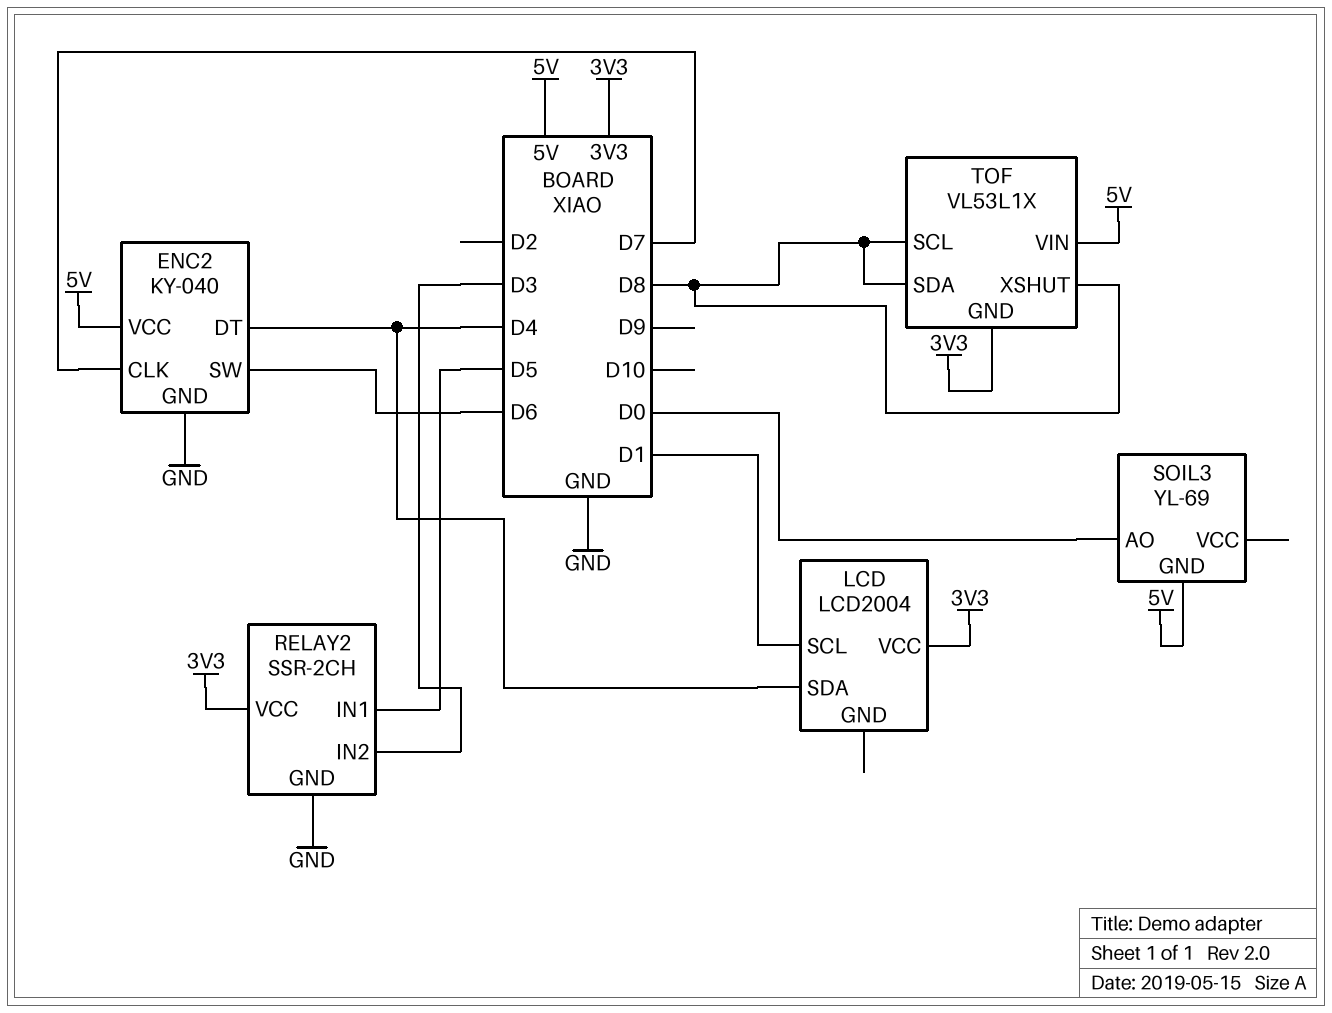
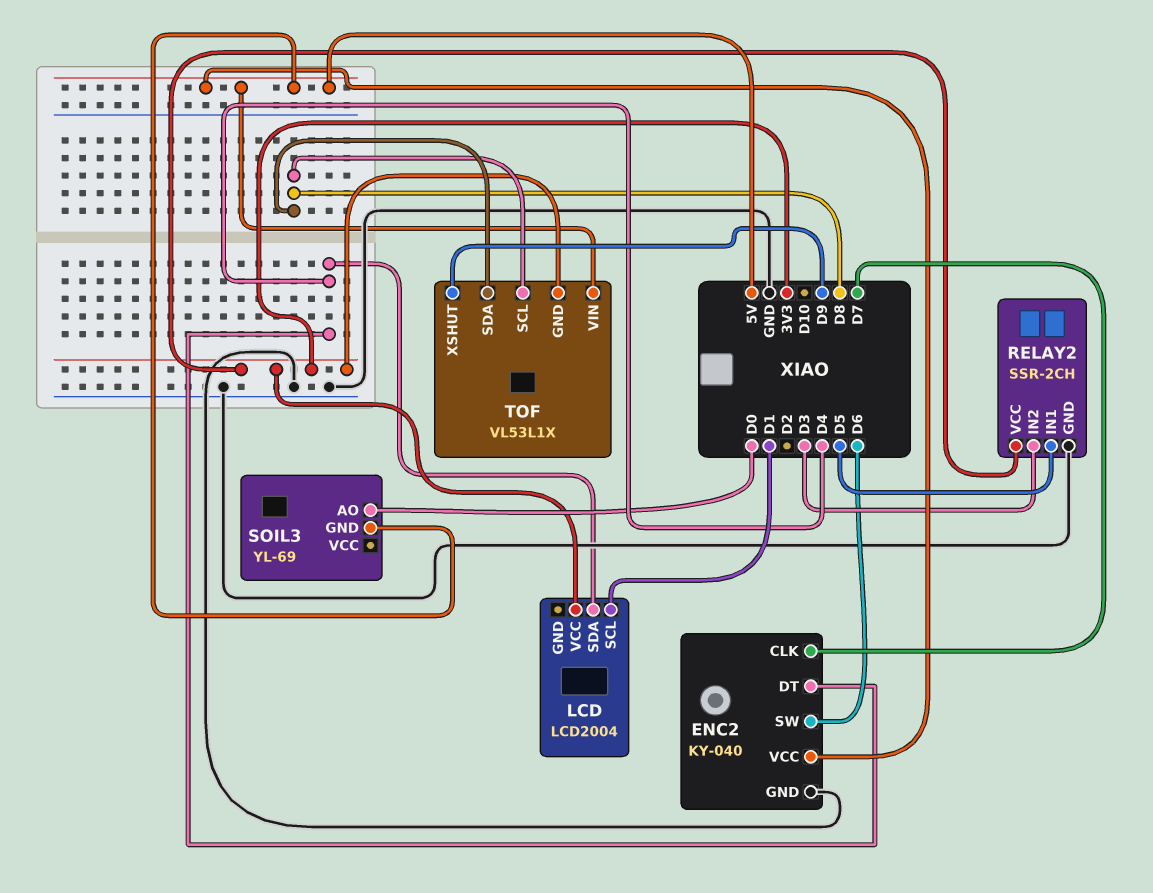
TOF pin XSHUT: D8 -> D9

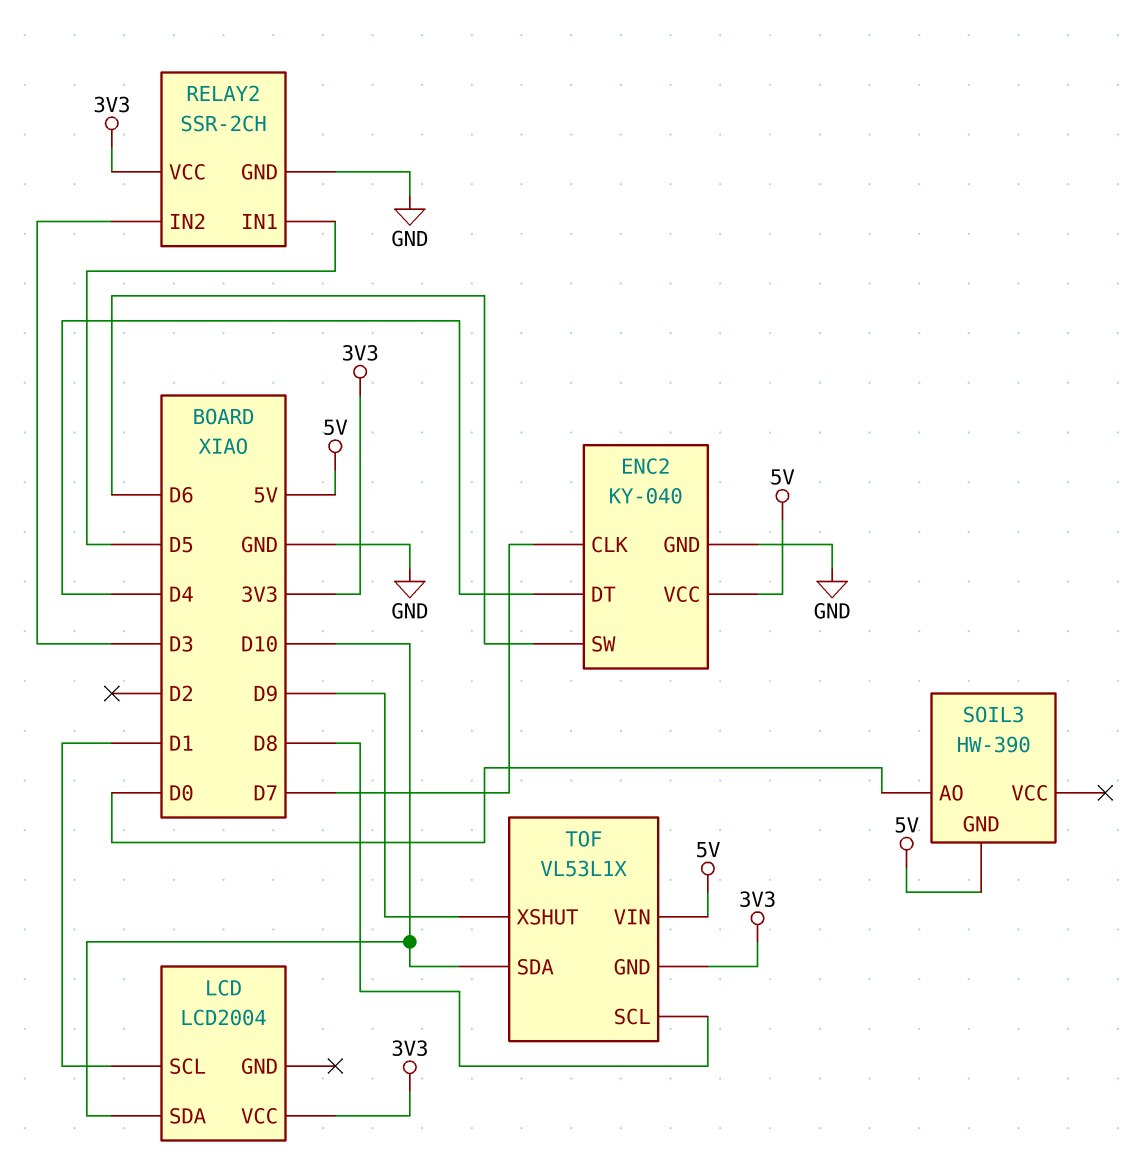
LCD pin SDA: D4 -> D10
SOIL3: YL-69 -> HW-390
TOF pin SDA: D8 -> D10

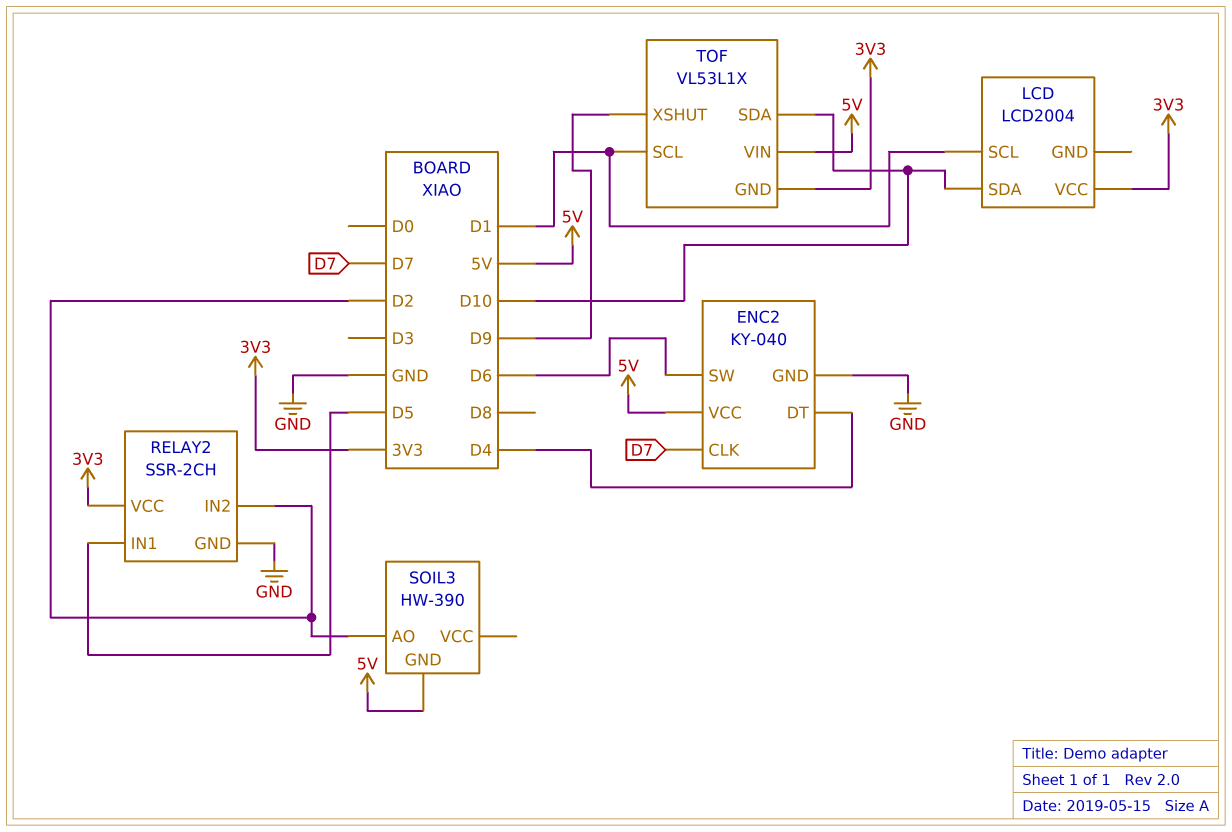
RELAY2 pin IN2: D3 -> D2
SOIL3 pin AO: D0 -> D2
TOF pin SCL: D8 -> D1

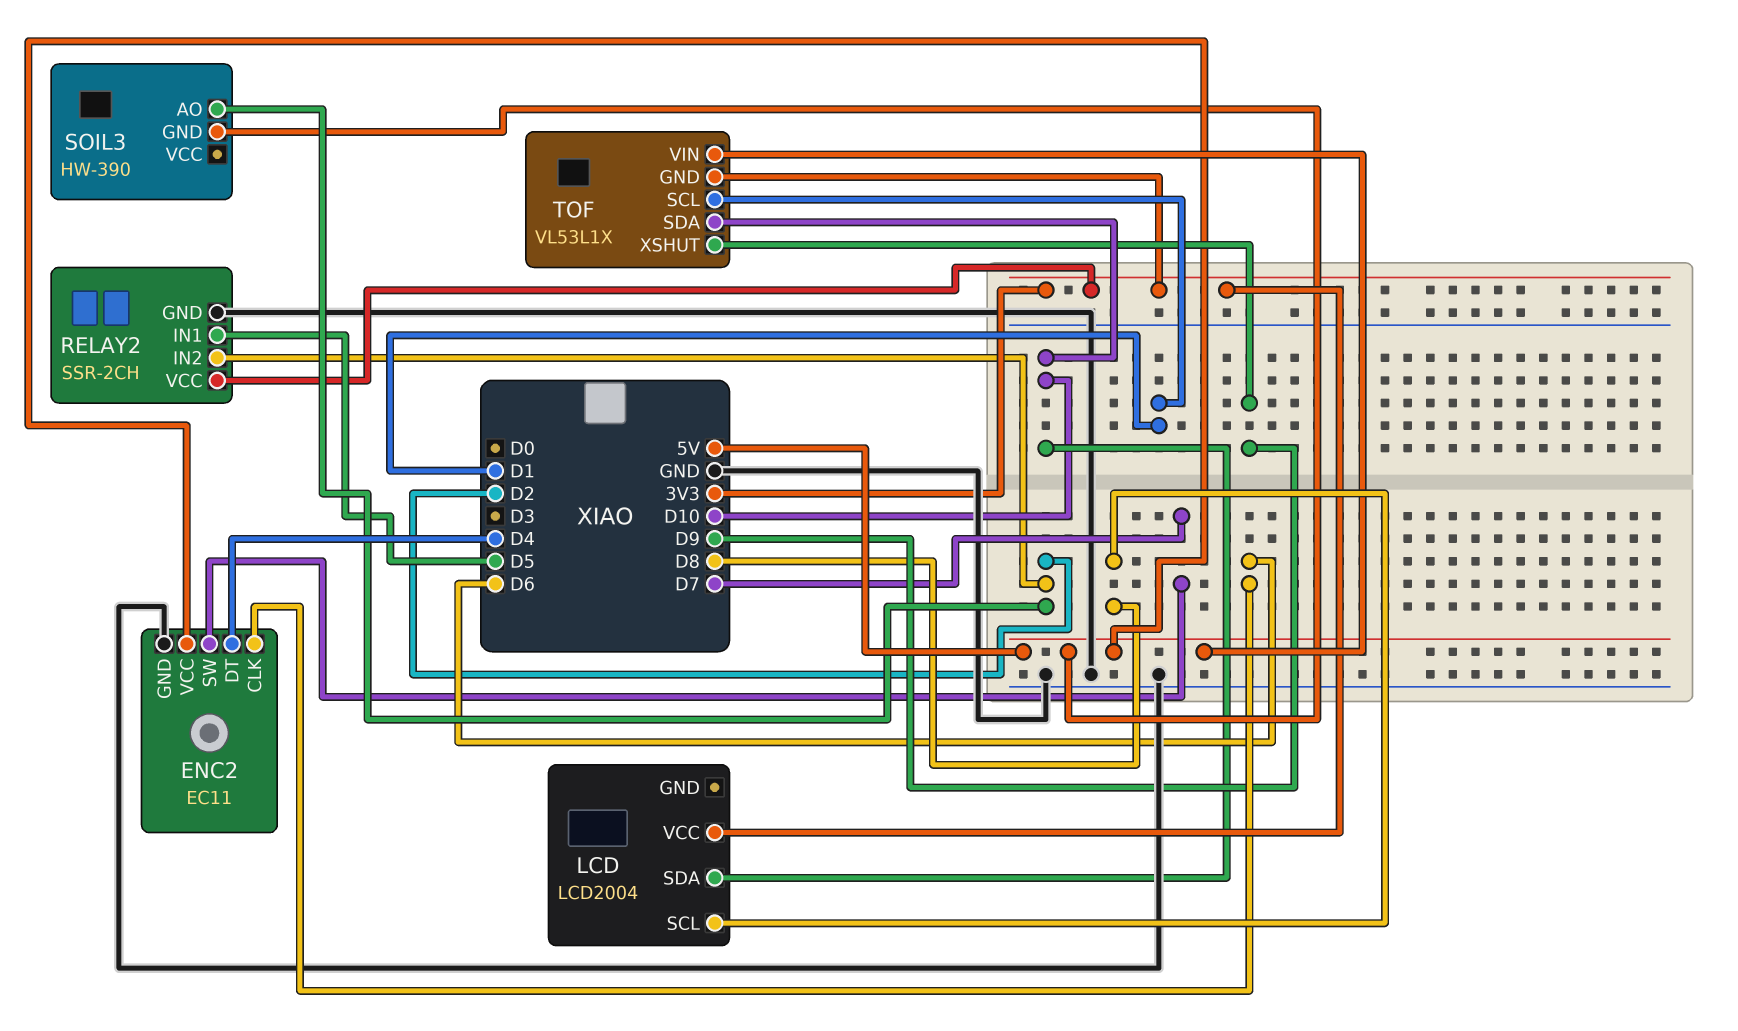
ENC2: KY-040 -> EC11
ENC2 pin CLK: D7 -> D6
ENC2 pin SW: D6 -> D7
LCD pin SCL: D1 -> D8

